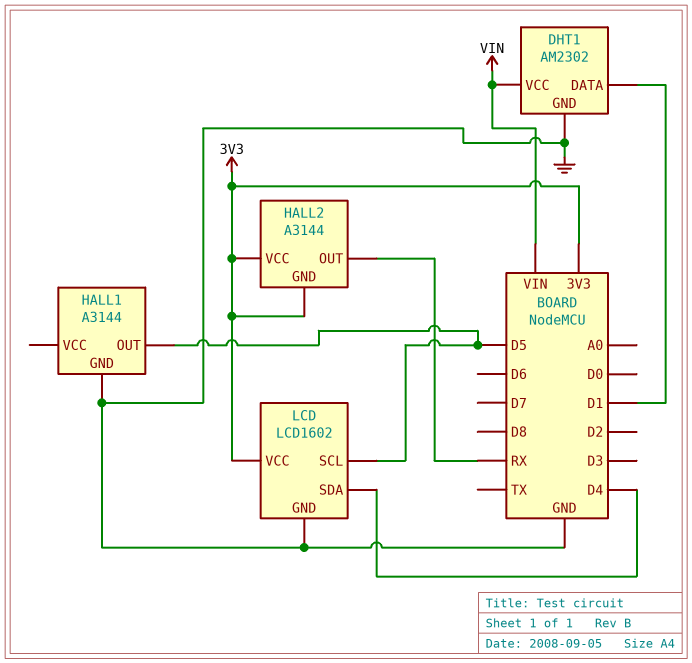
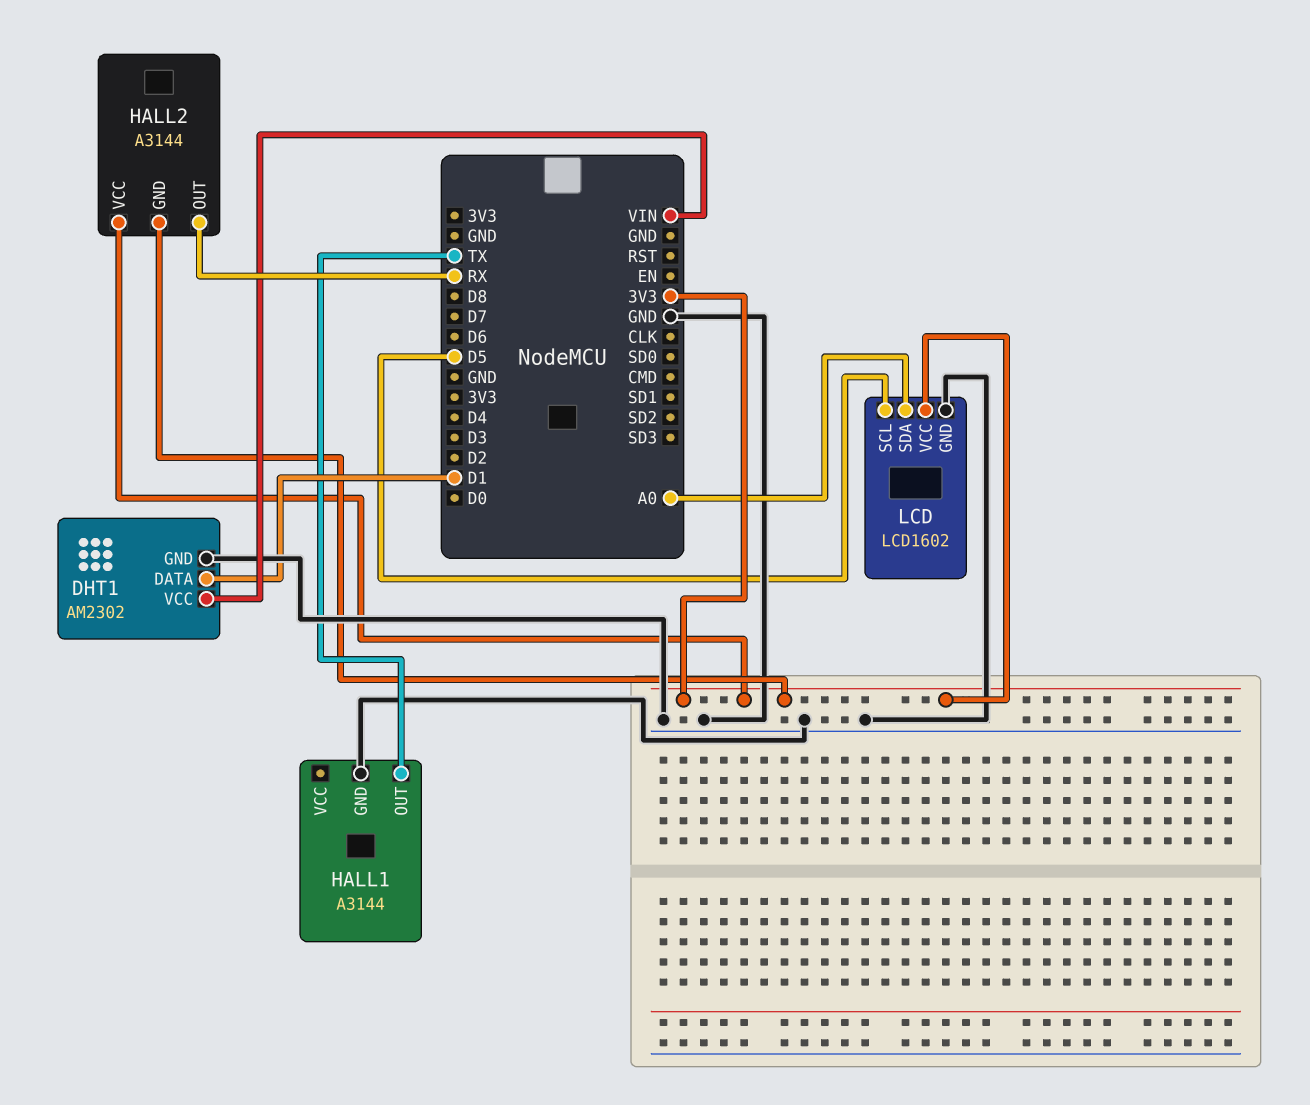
HALL1 pin OUT: D5 -> TX
LCD pin SDA: D4 -> A0

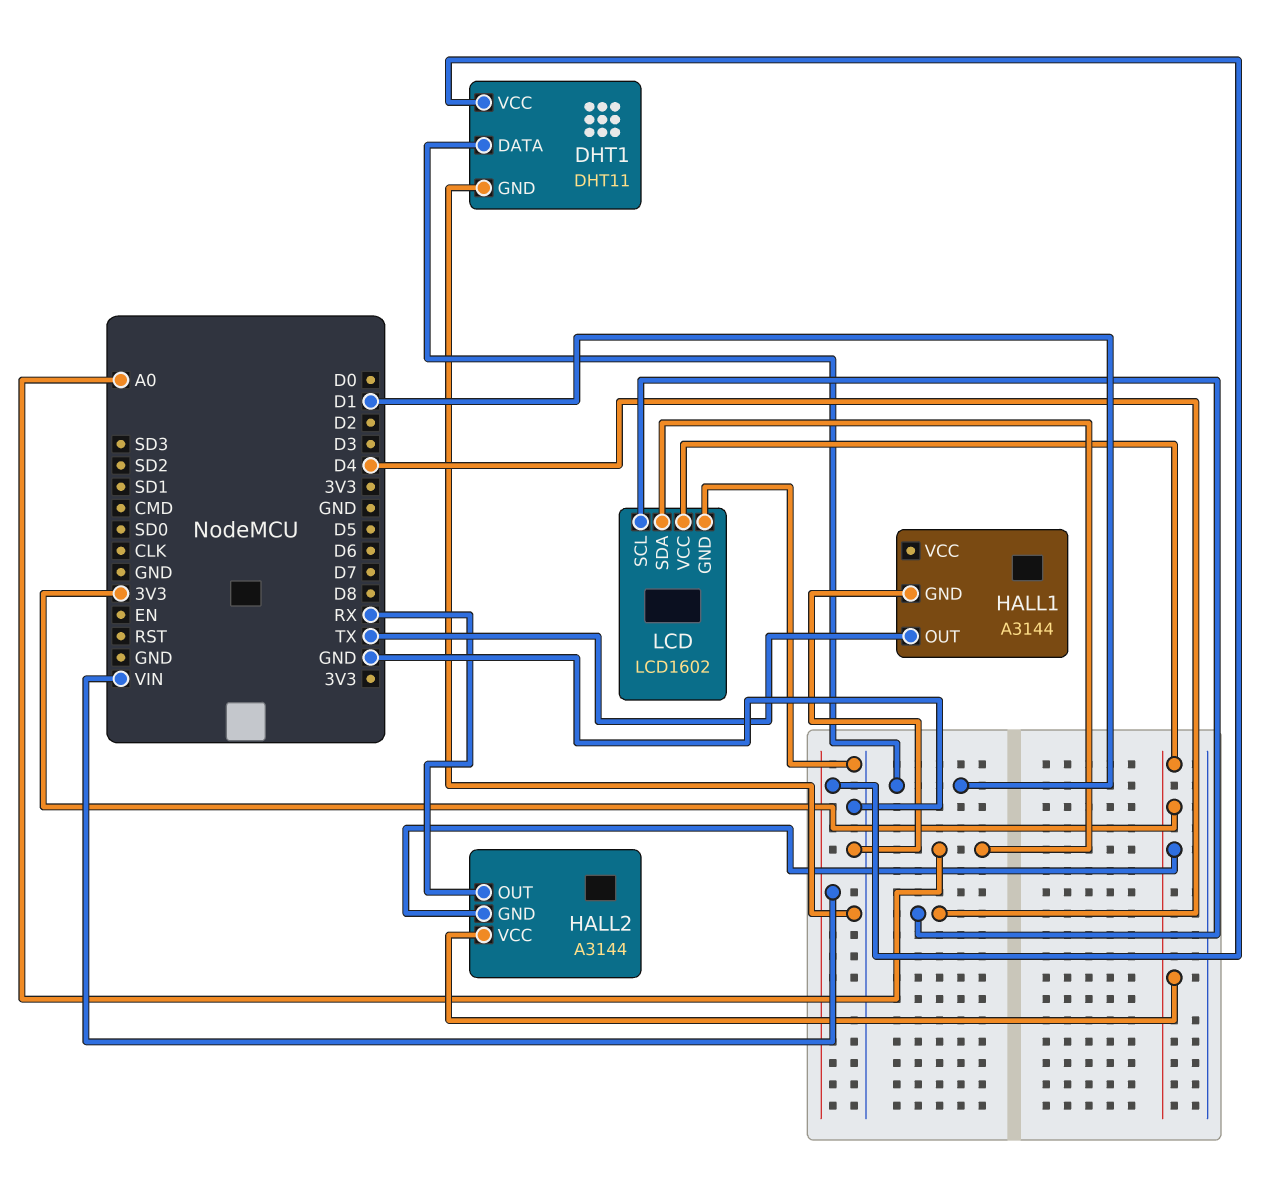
DHT1: AM2302 -> DHT11
LCD pin SCL: D5 -> D4

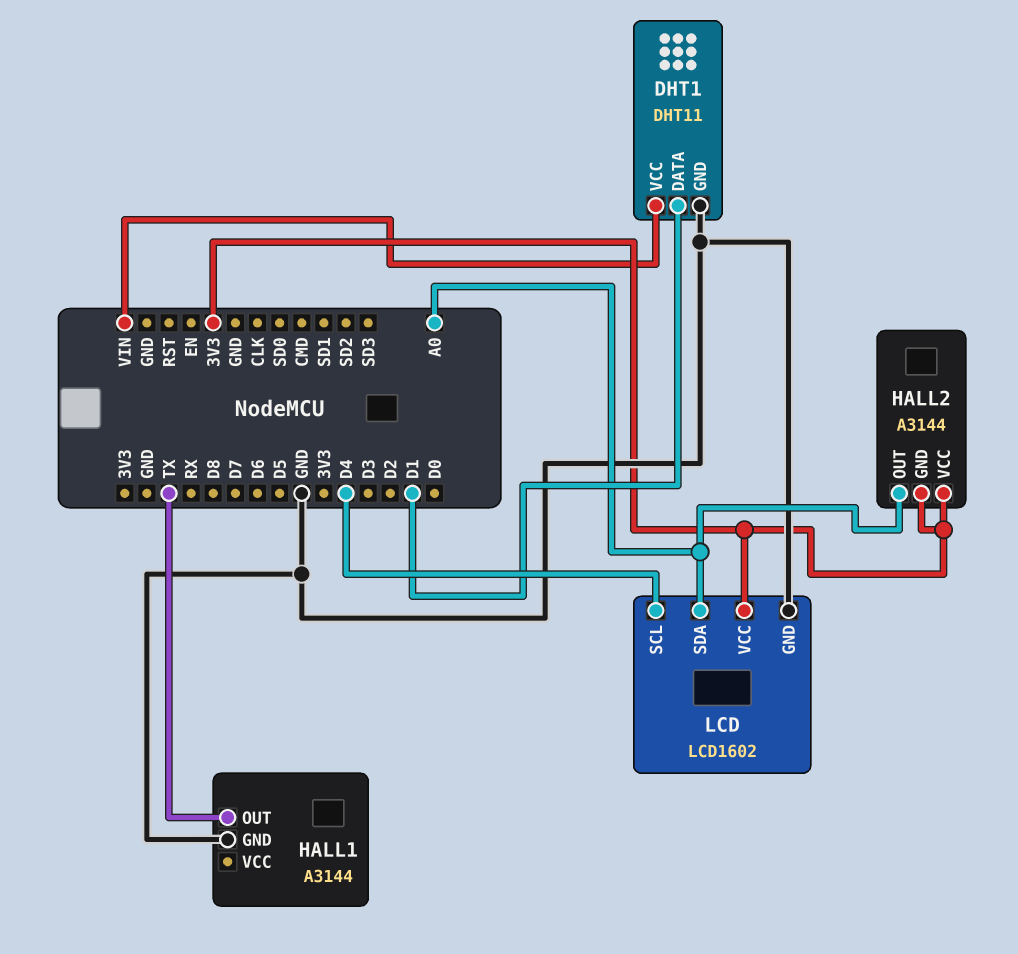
HALL2 pin OUT: RX -> A0

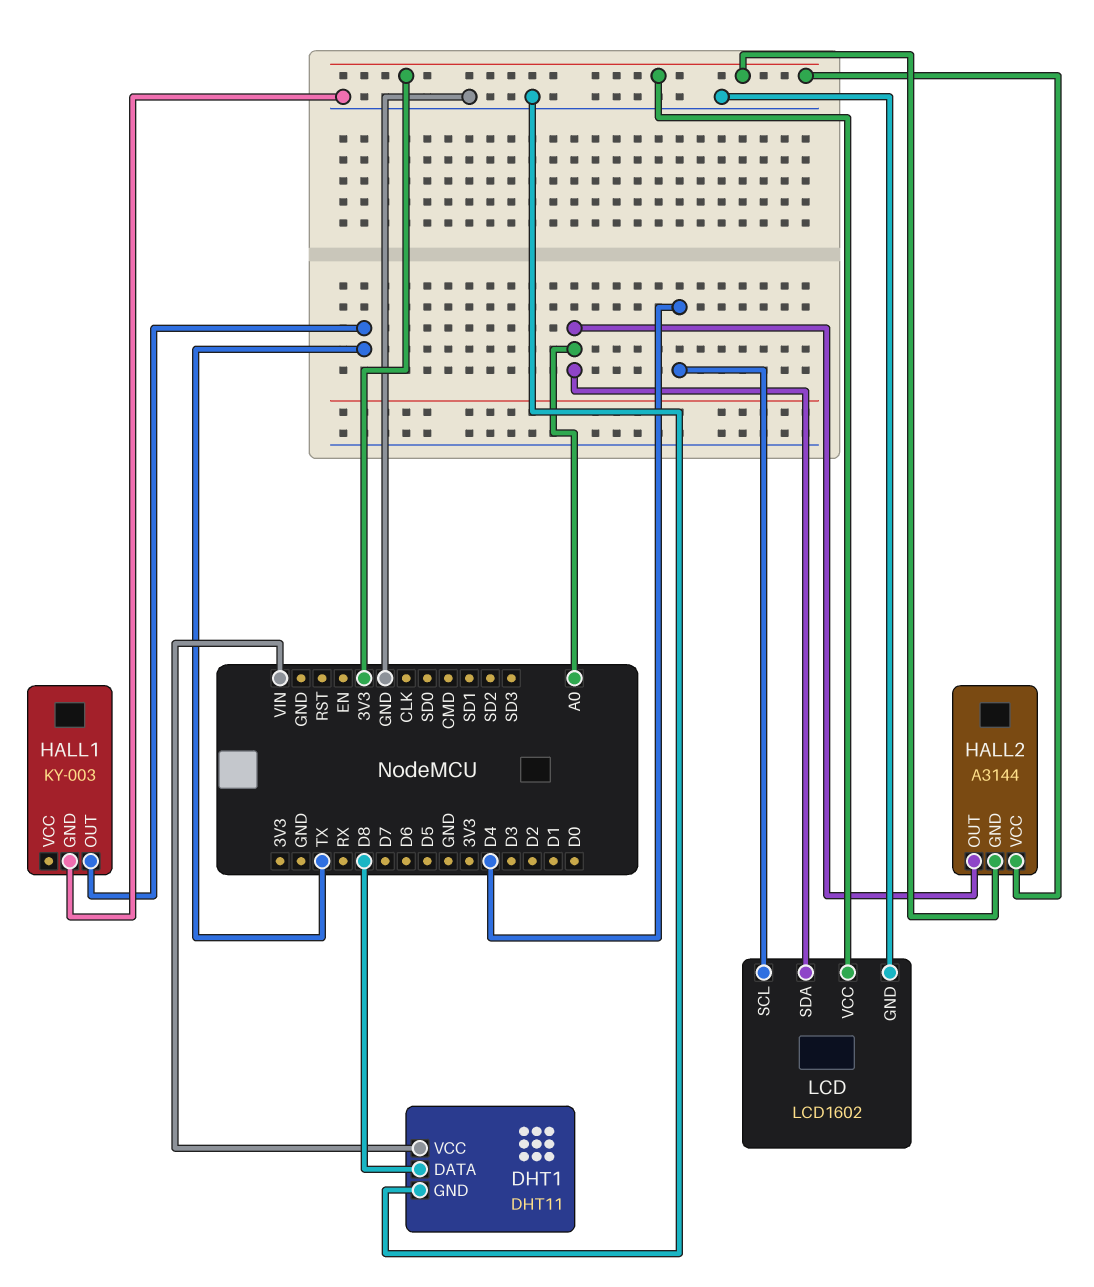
DHT1 pin DATA: D1 -> D8
HALL1: A3144 -> KY-003

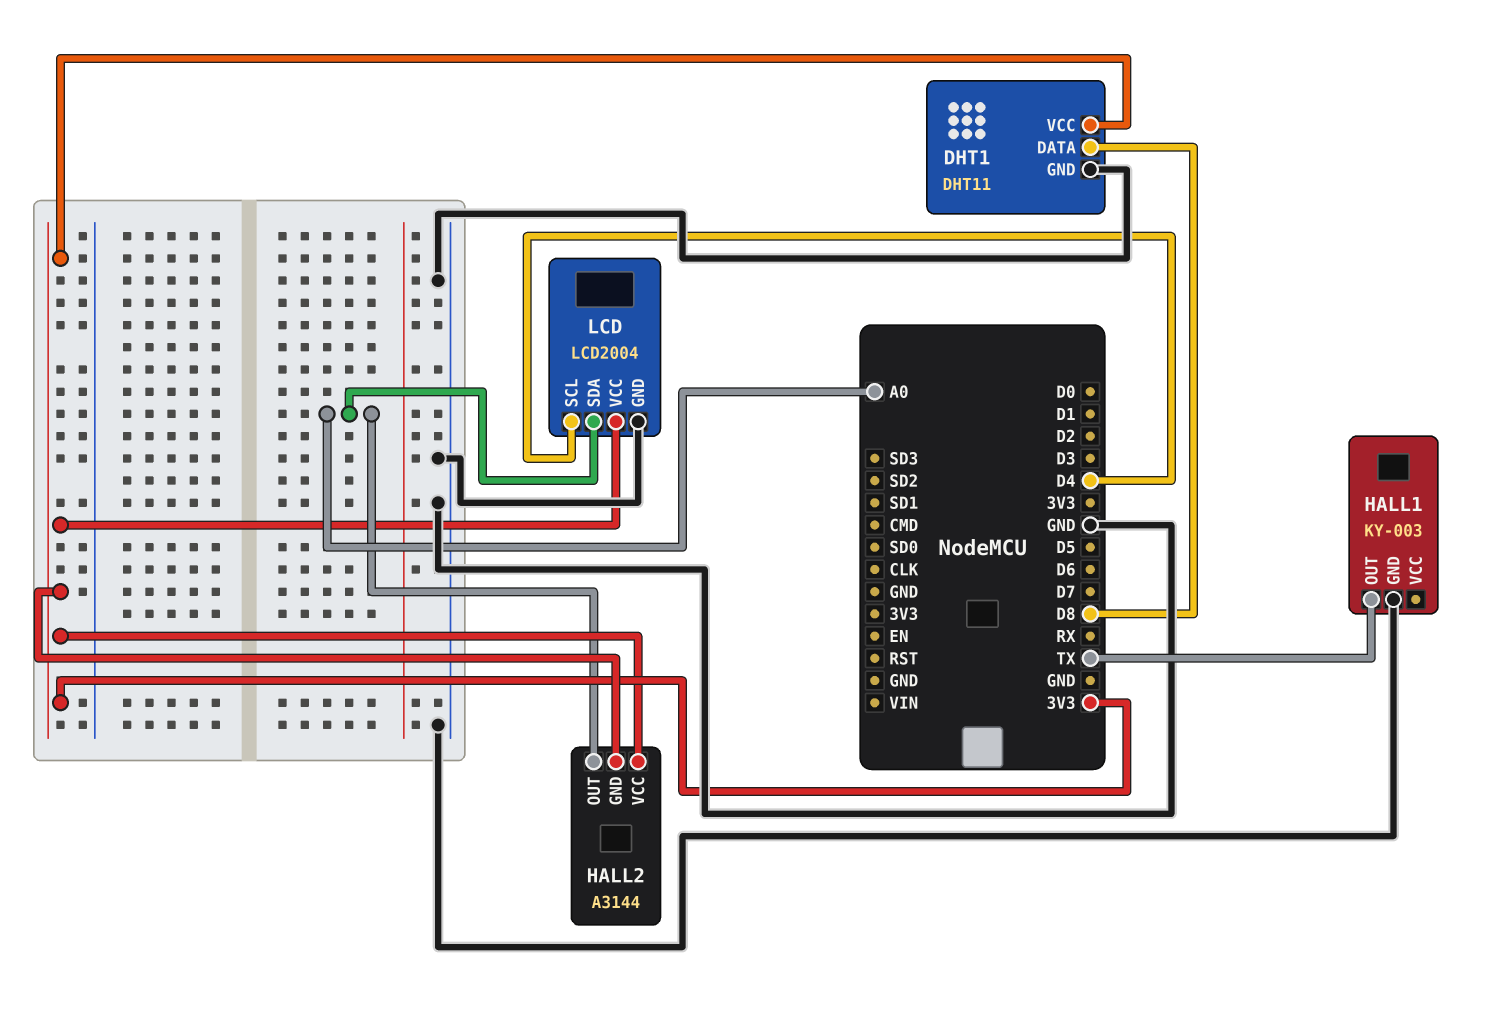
DHT1 pin VCC: VIN -> 3V3
LCD: LCD1602 -> LCD2004

